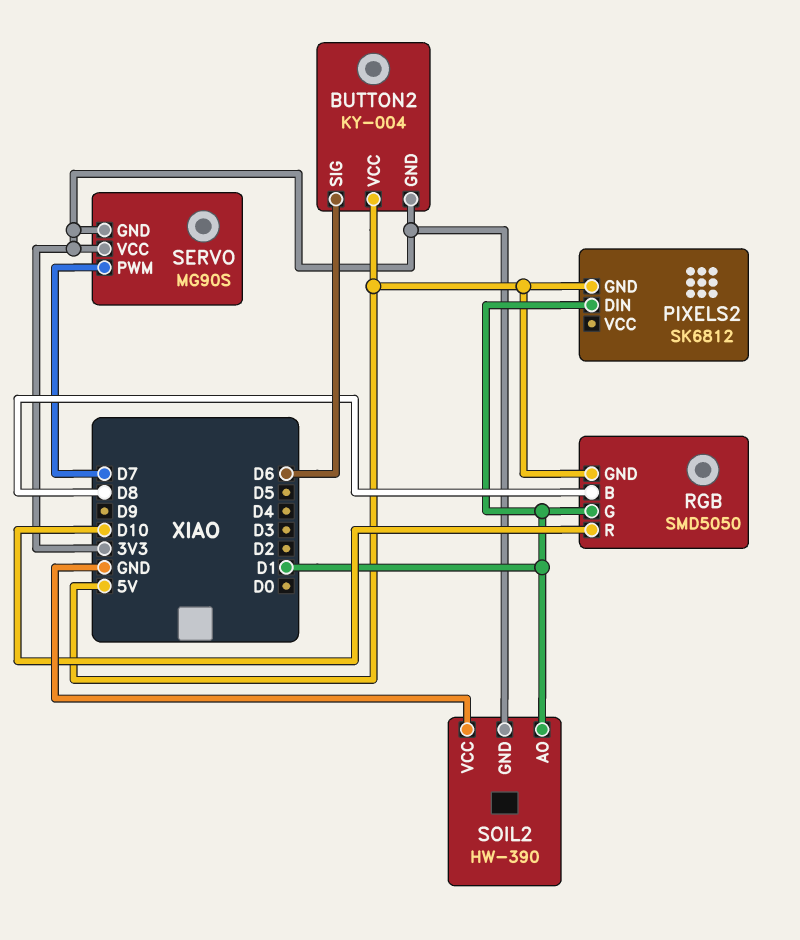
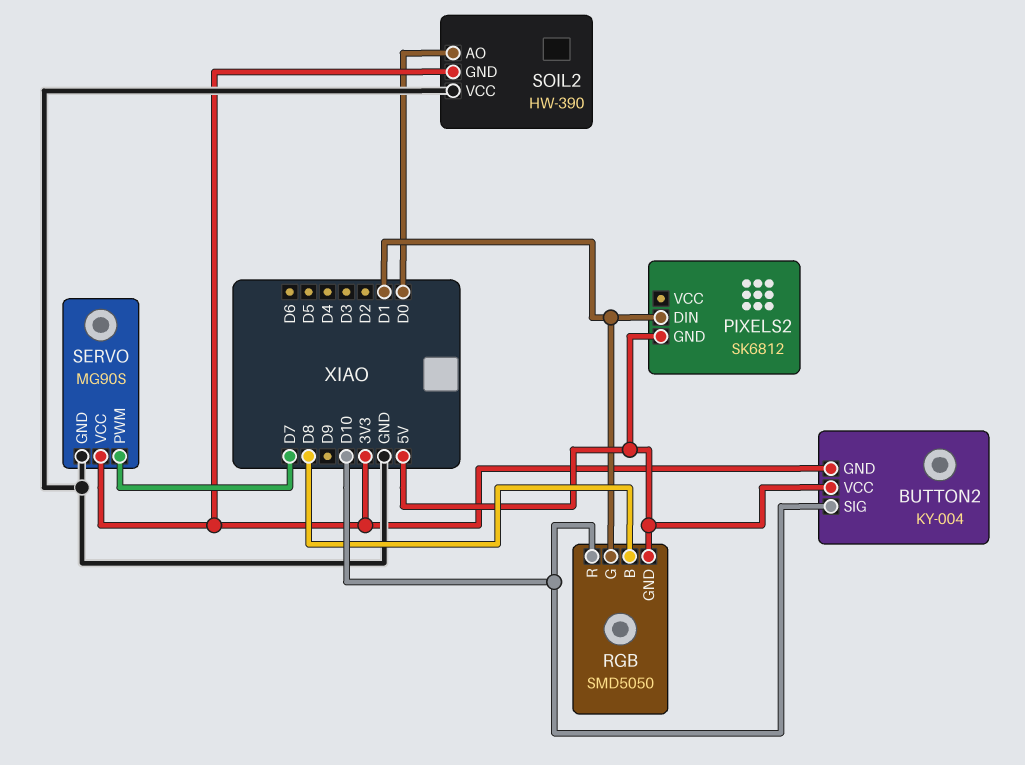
BUTTON2 pin SIG: D6 -> D10
SERVO pin GND: 3V3 -> GND
SOIL2 pin AO: D1 -> D0

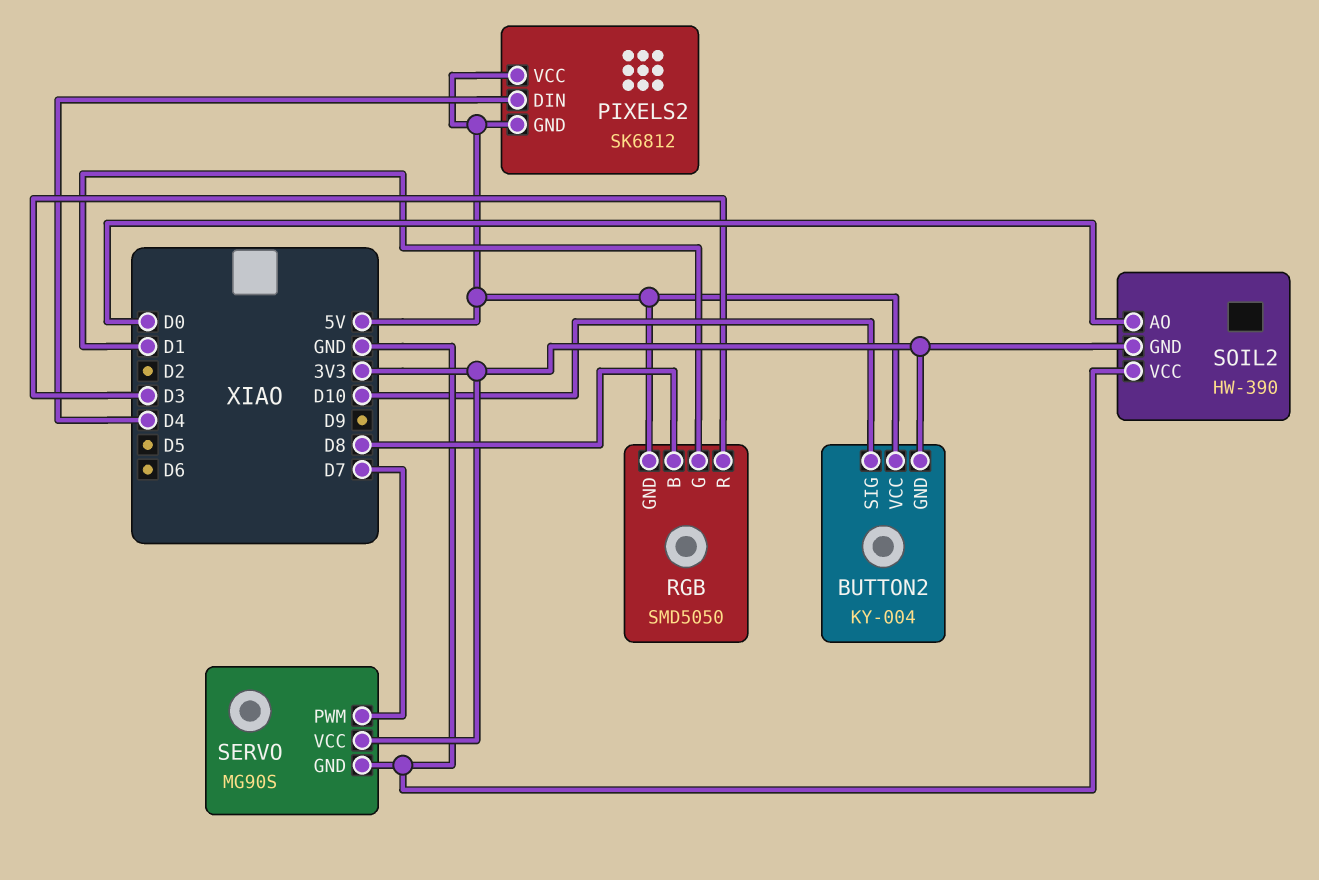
PIXELS2 pin DIN: D1 -> D4
PIXELS2 pin VCC: none -> 5V
RGB pin R: D10 -> D3

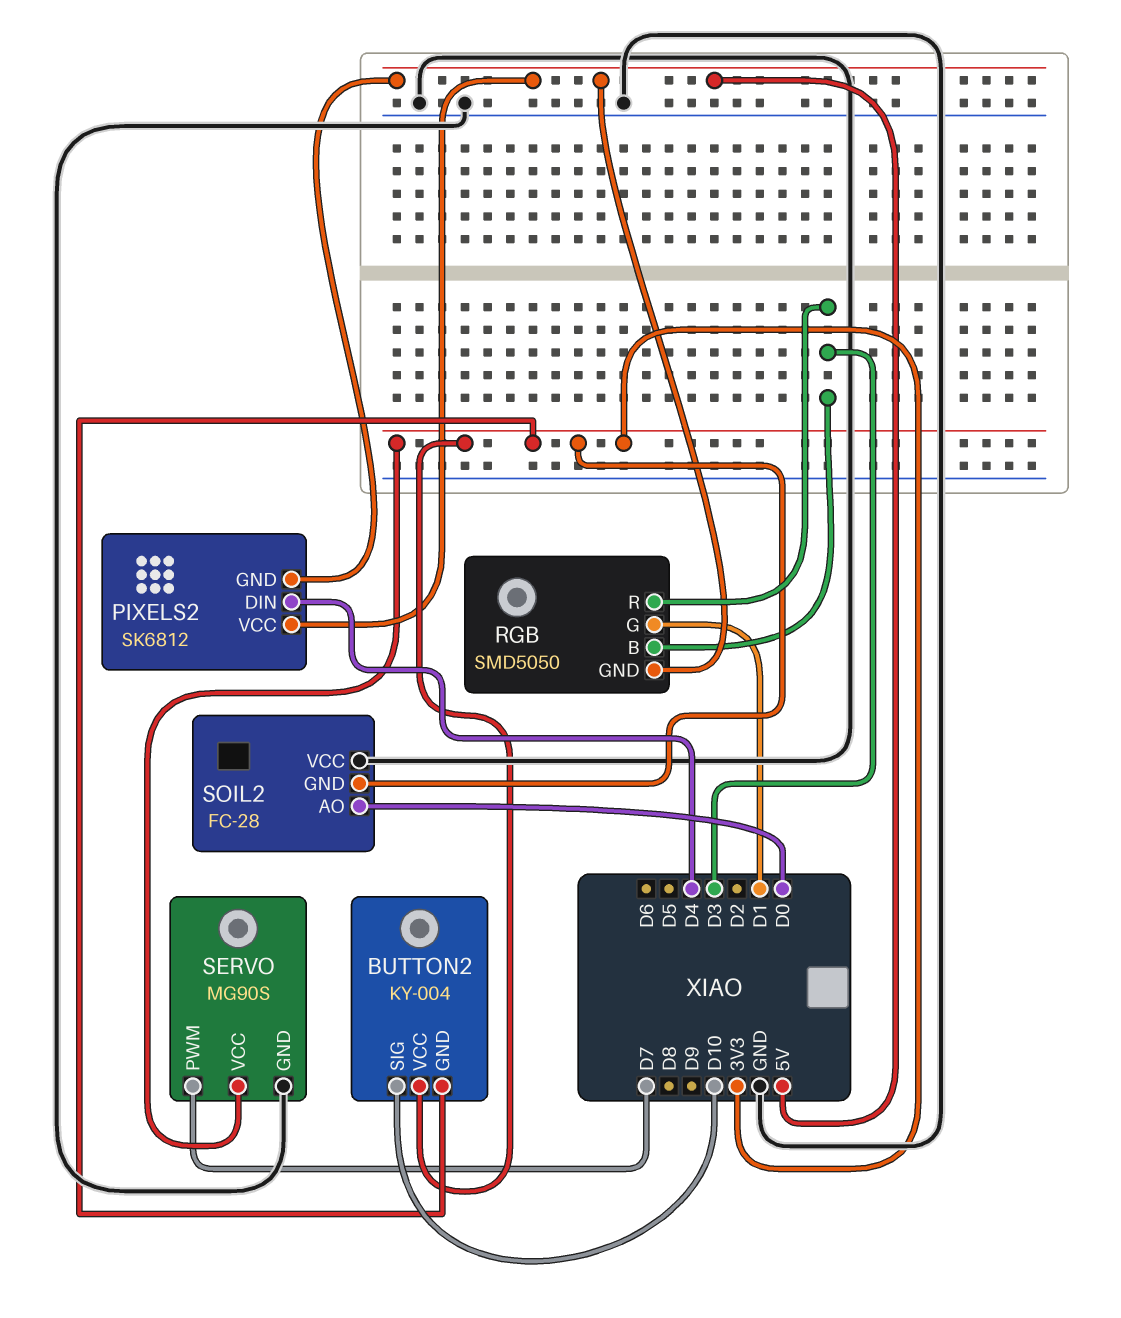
BUTTON2 pin VCC: 5V -> 3V3
RGB pin B: D8 -> D3
SOIL2: HW-390 -> FC-28

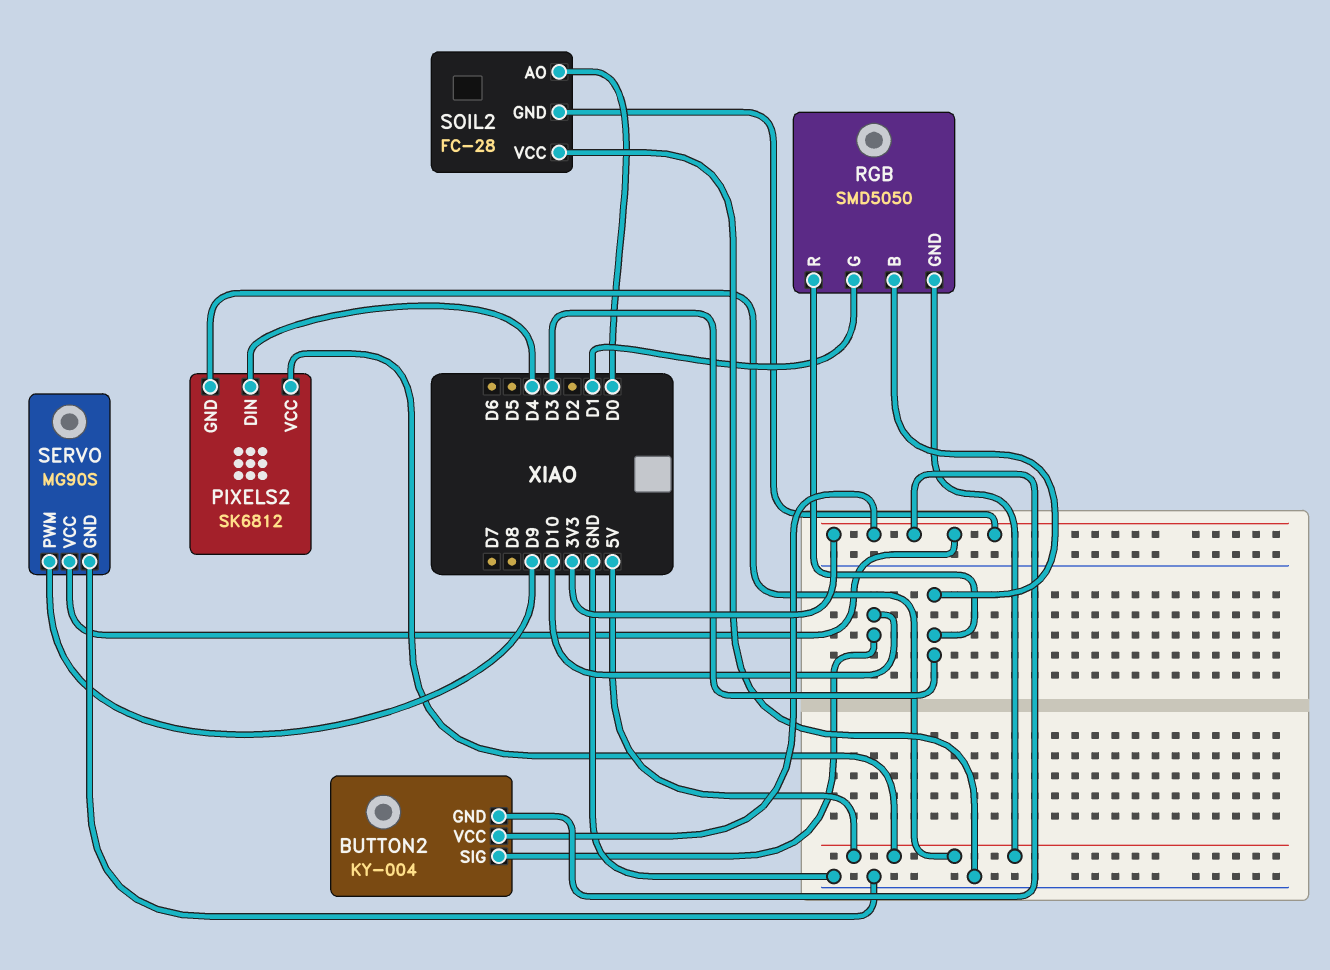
SERVO pin PWM: D7 -> D9

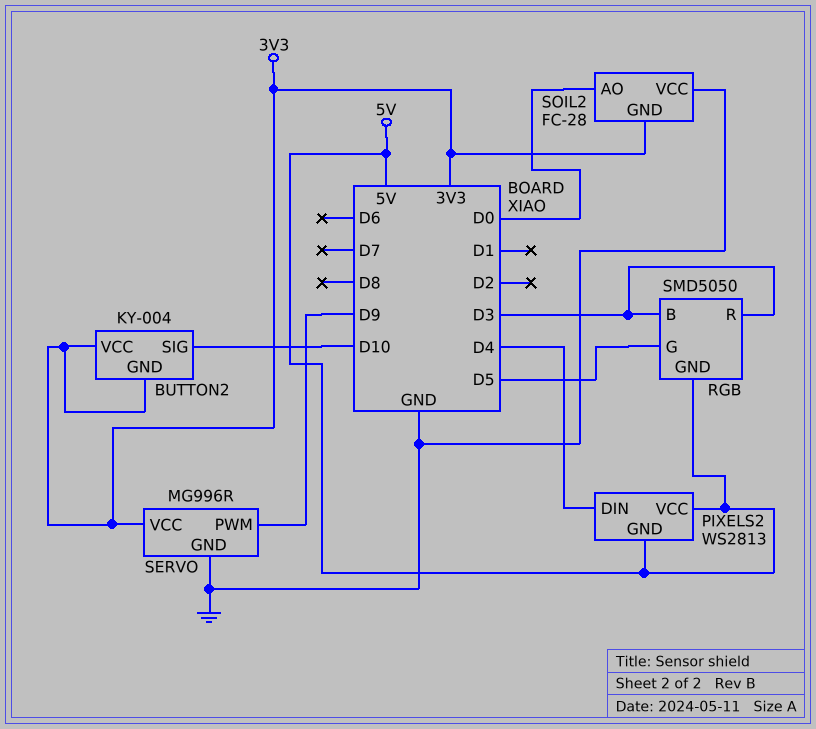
PIXELS2: SK6812 -> WS2813
RGB pin G: D1 -> D5
SERVO: MG90S -> MG996R

